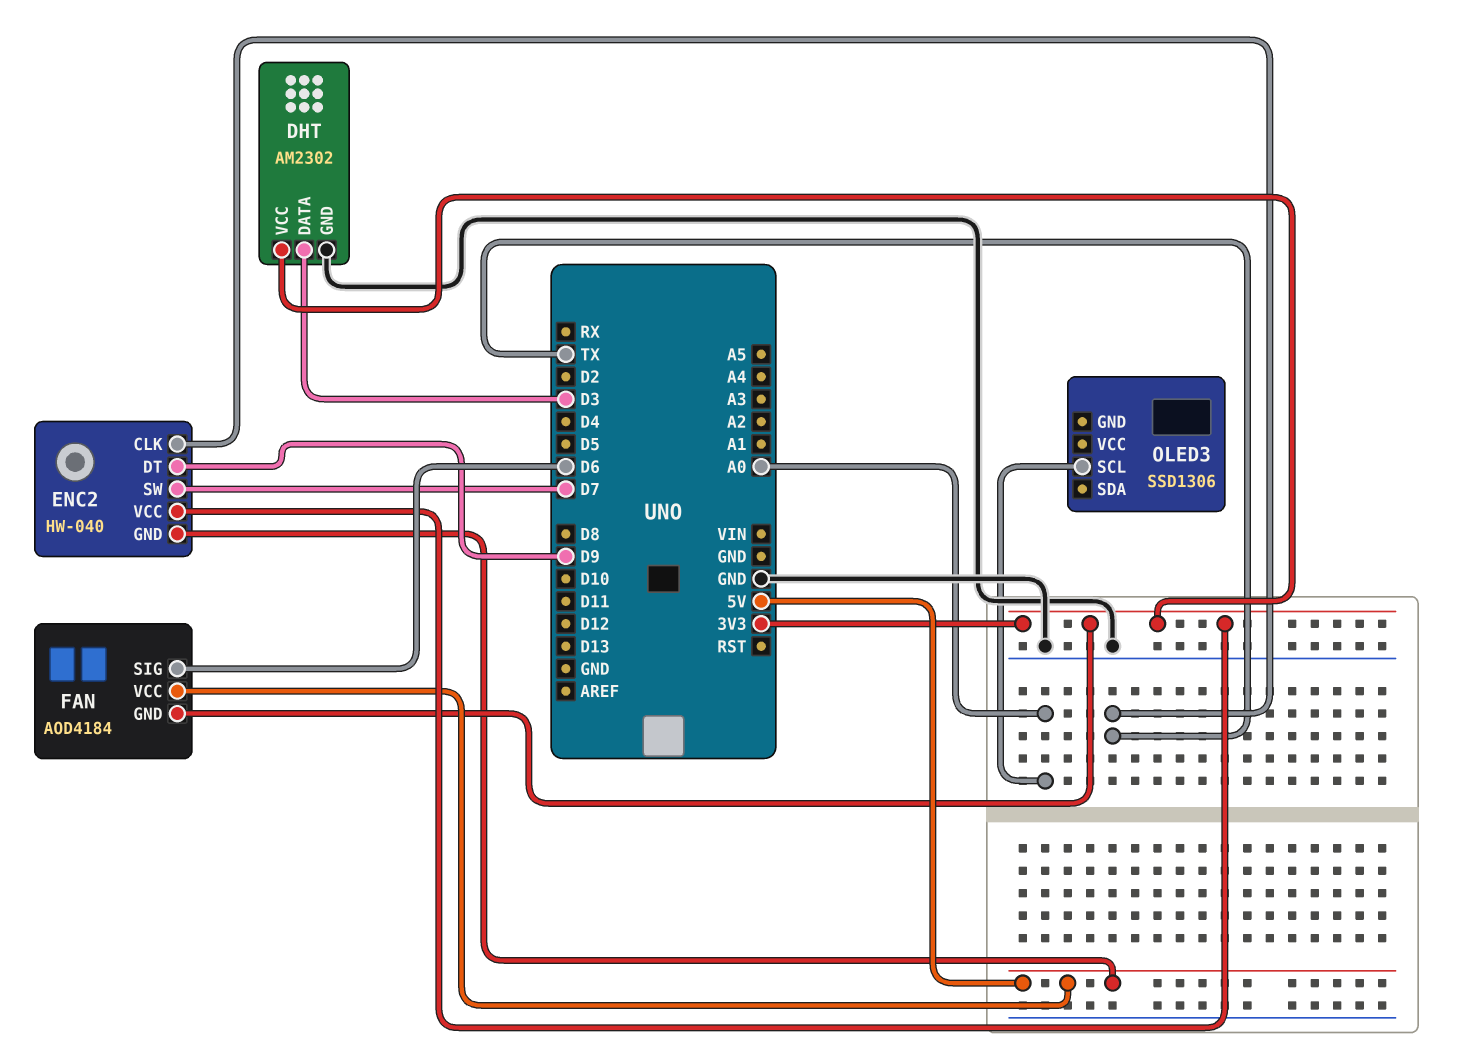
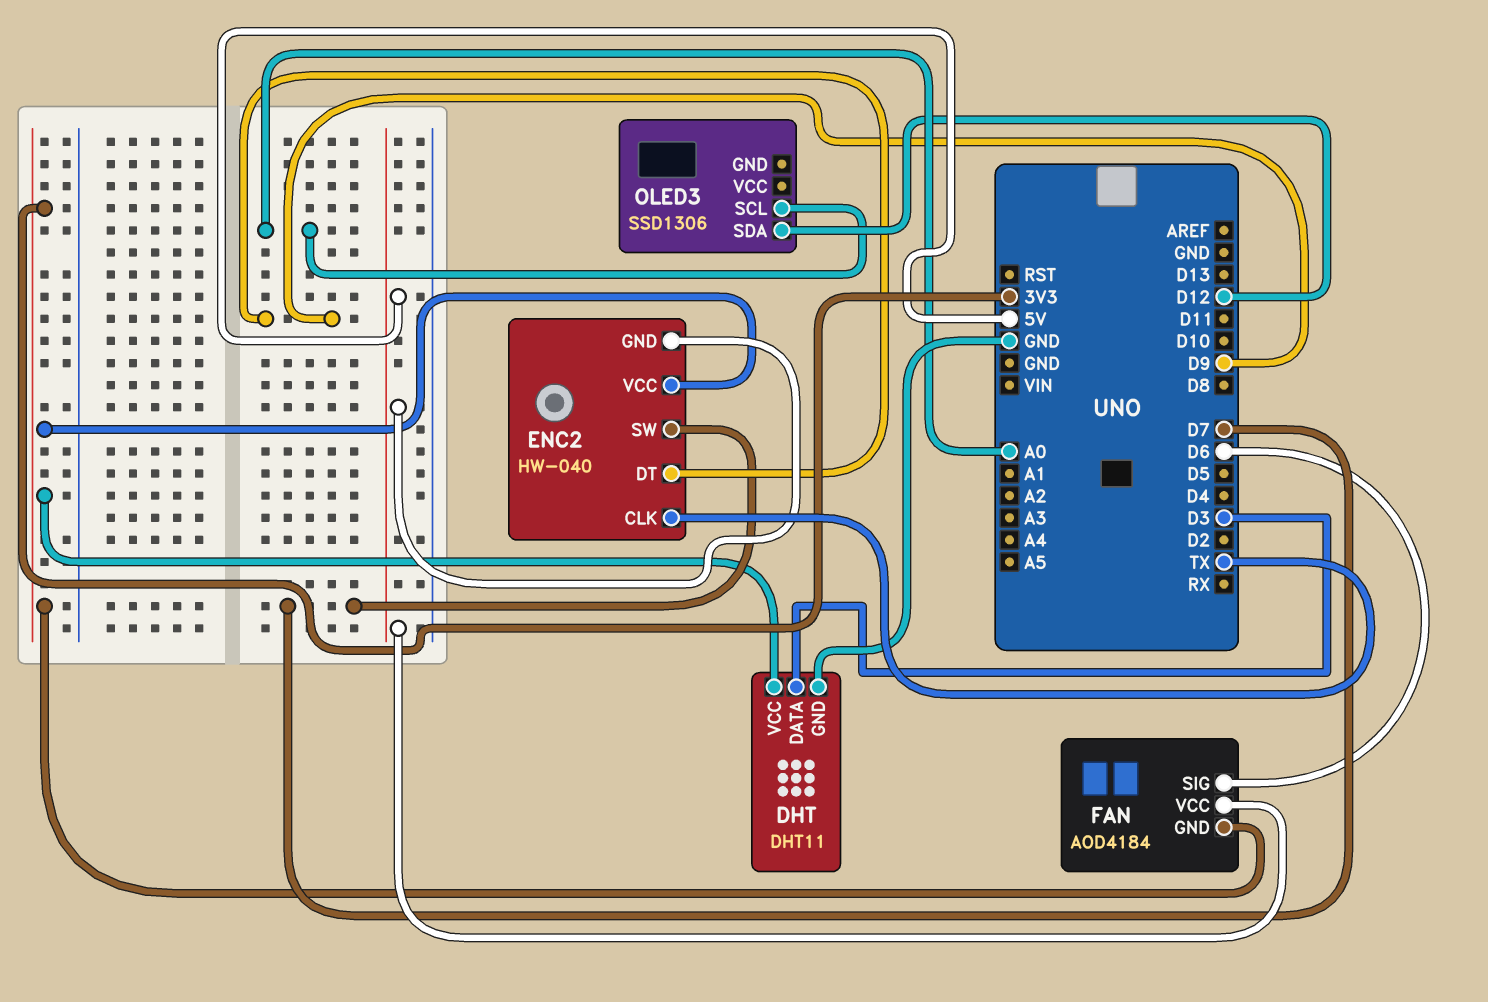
DHT: AM2302 -> DHT11
OLED3 pin SDA: none -> D12

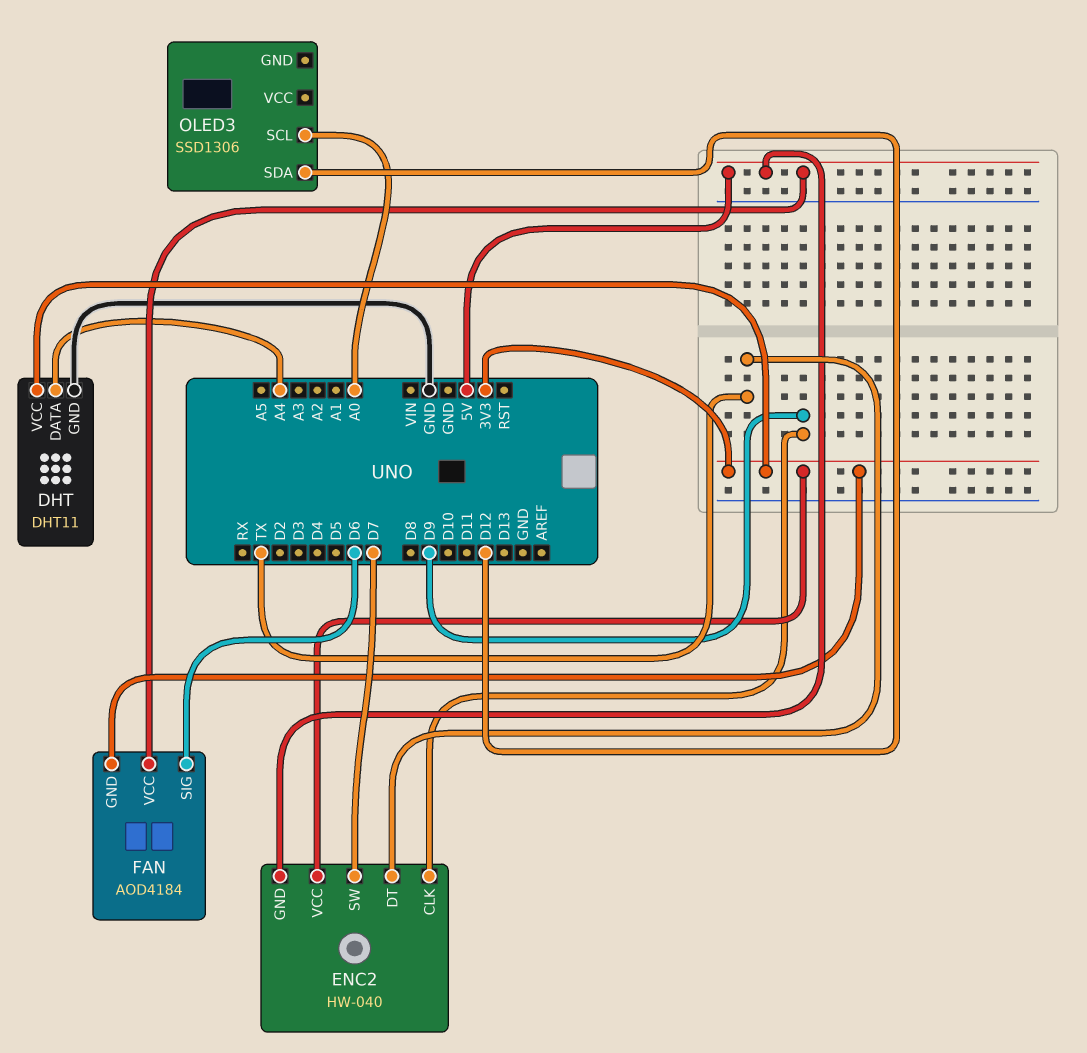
DHT pin DATA: D3 -> A4
ENC2 pin CLK: TX -> D9
ENC2 pin DT: D9 -> TX

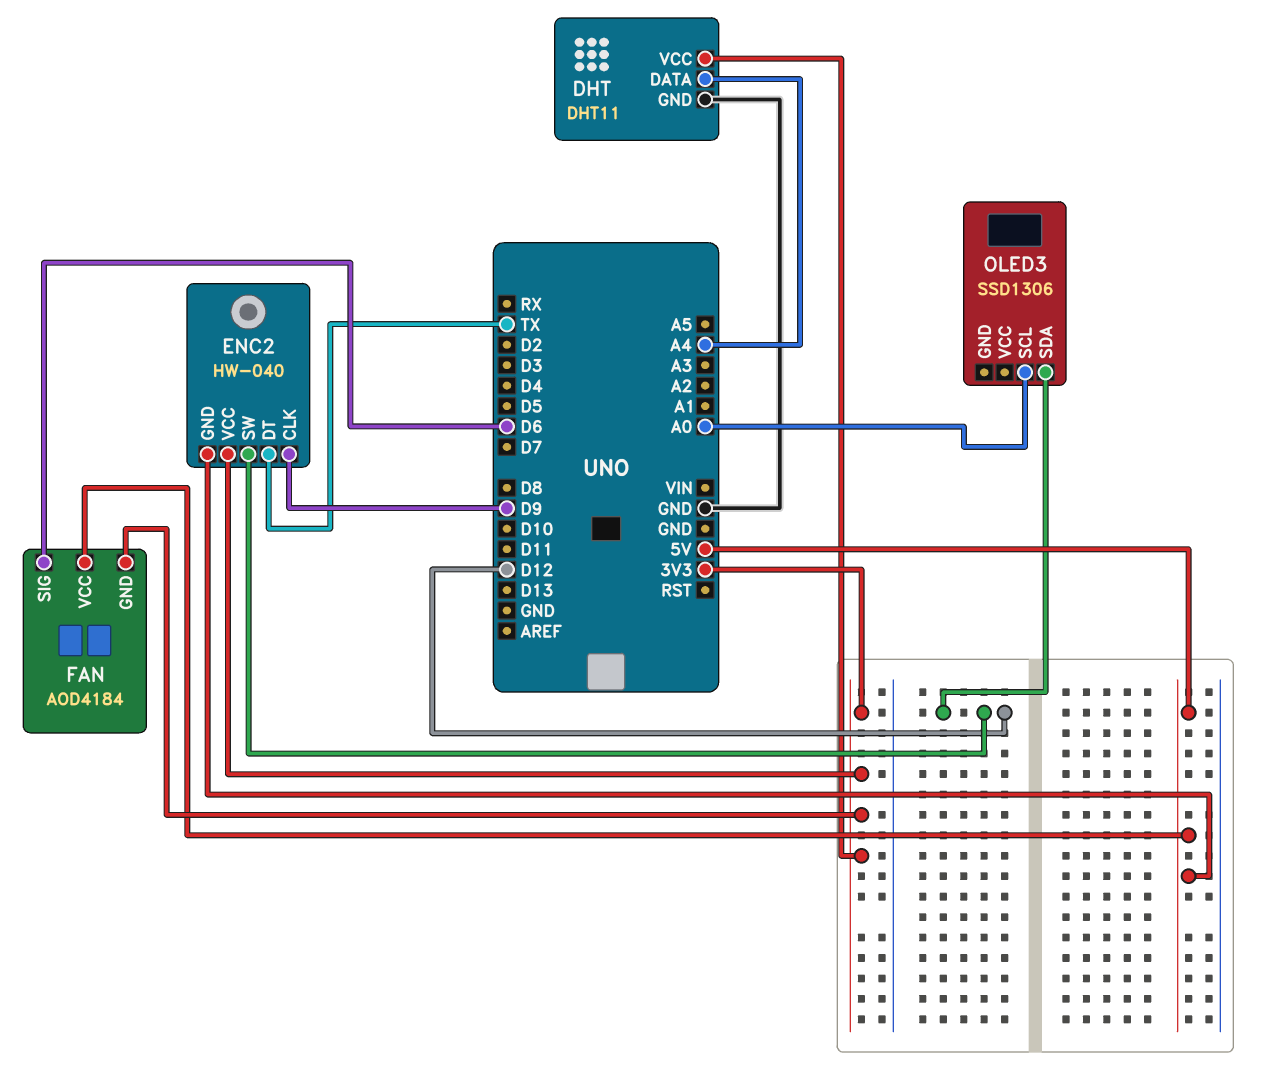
ENC2 pin SW: D7 -> D12

